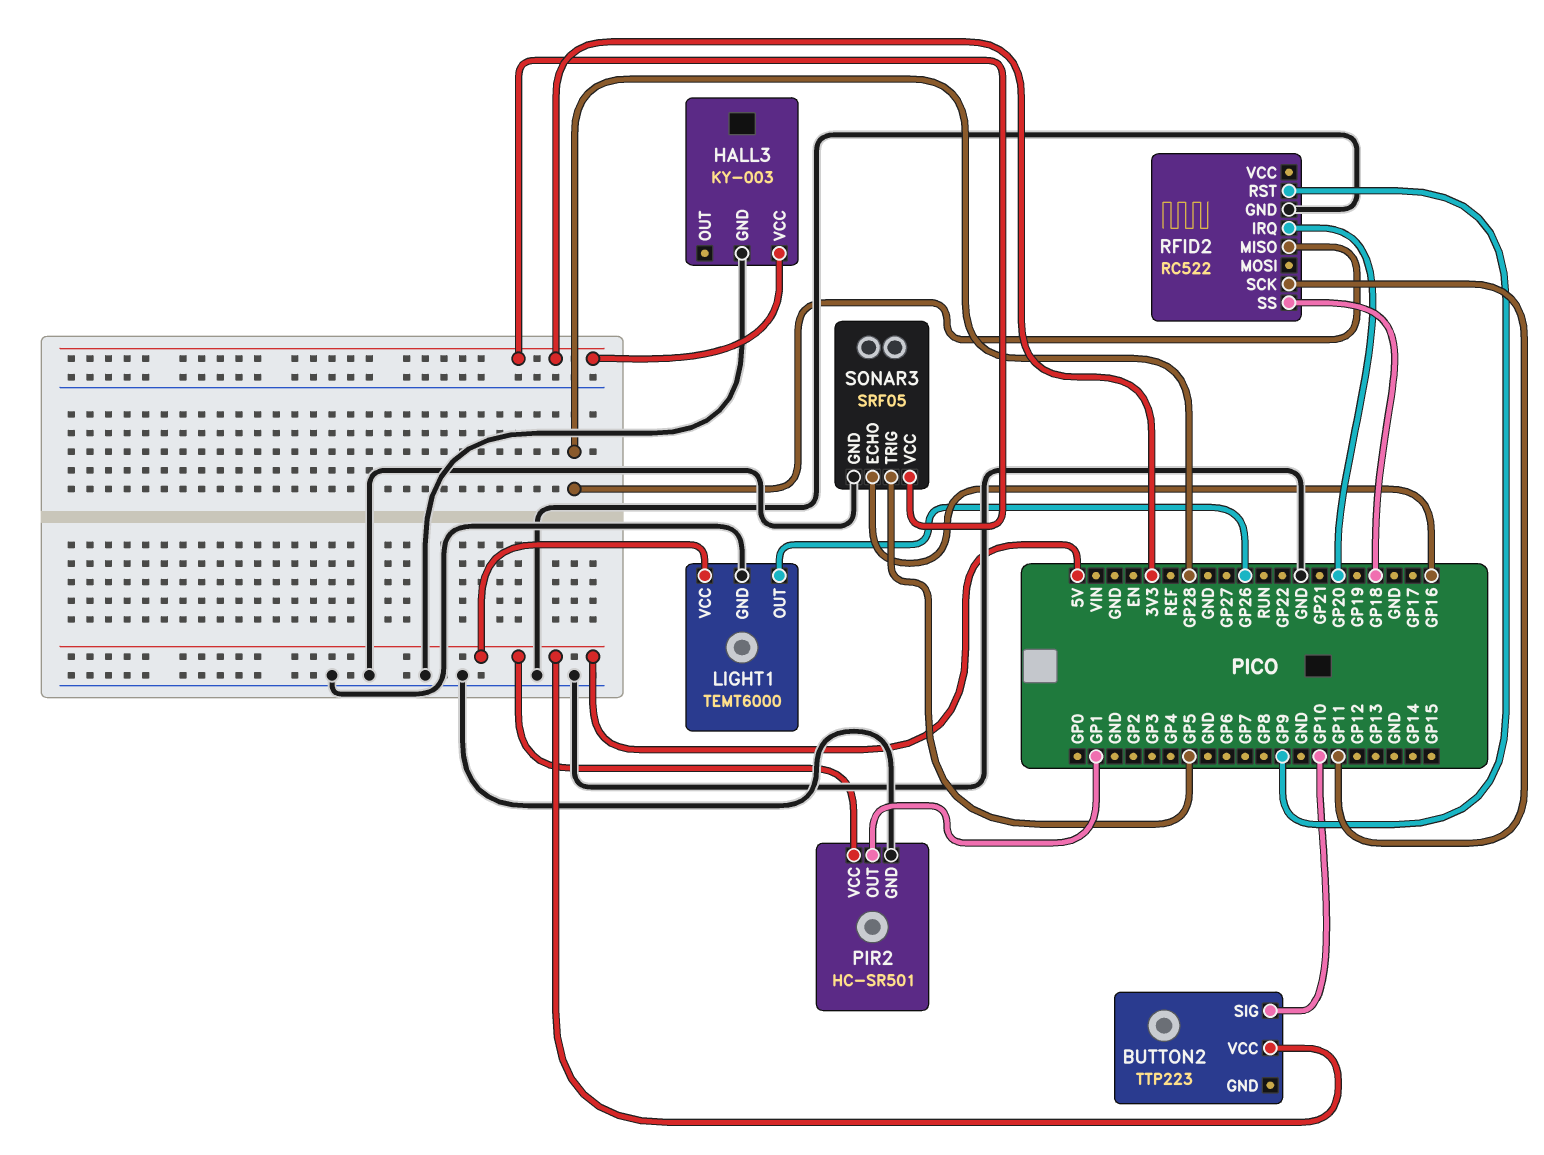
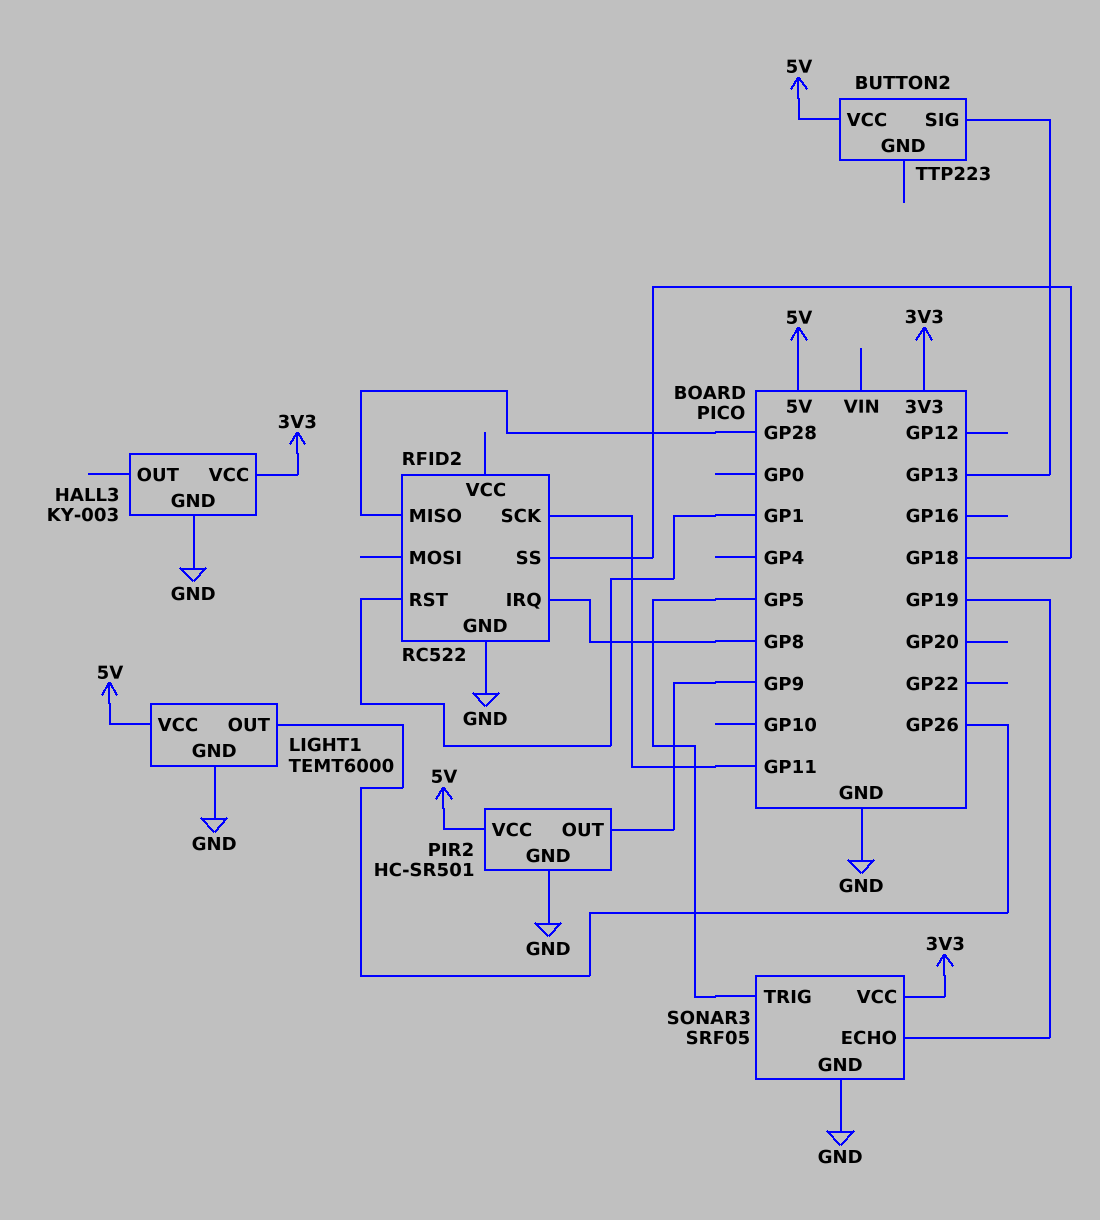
BUTTON2 pin SIG: GP10 -> GP13
PIR2 pin OUT: GP1 -> GP9
RFID2 pin IRQ: GP20 -> GP8
RFID2 pin RST: GP9 -> GP1
SONAR3 pin ECHO: GP16 -> GP19

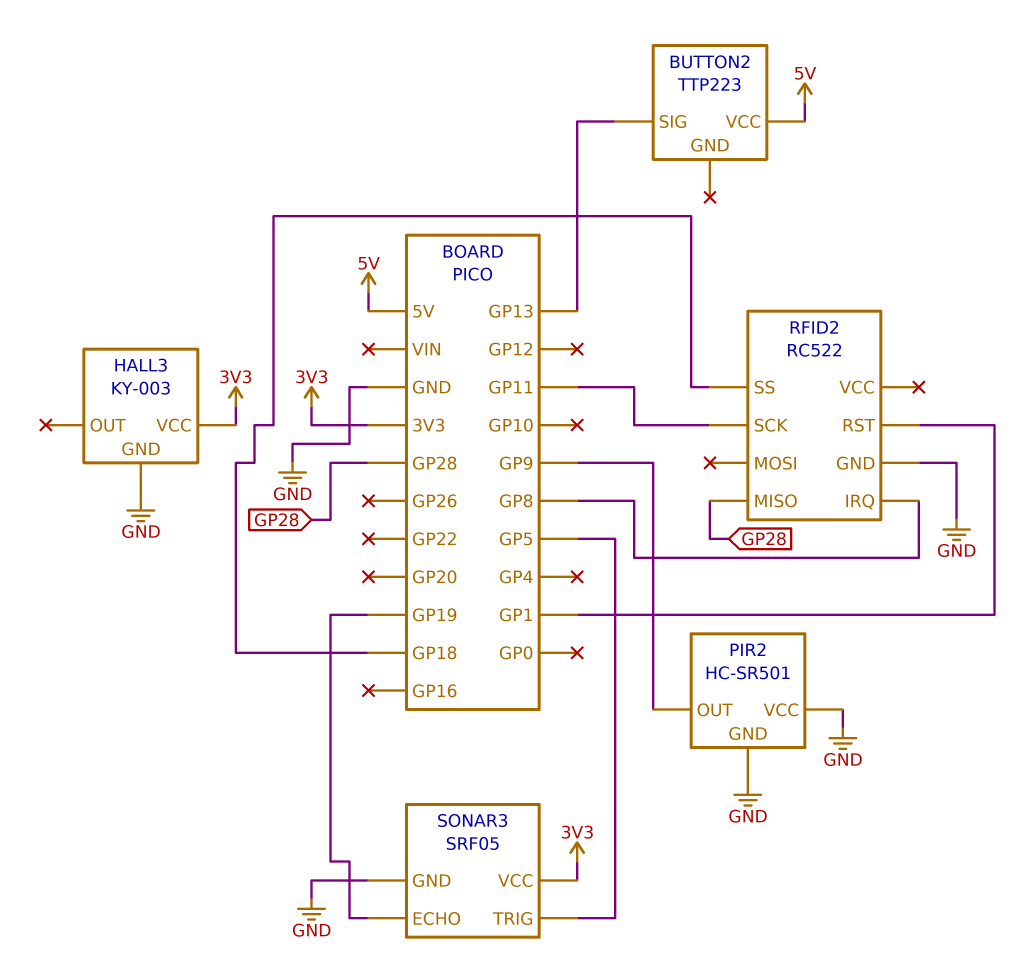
LIGHT1: TEMT6000 -> none
LIGHT1 pin GND: GND -> none
LIGHT1 pin OUT: GP26 -> none
LIGHT1 pin VCC: 5V -> none
PIR2 pin VCC: 5V -> GND

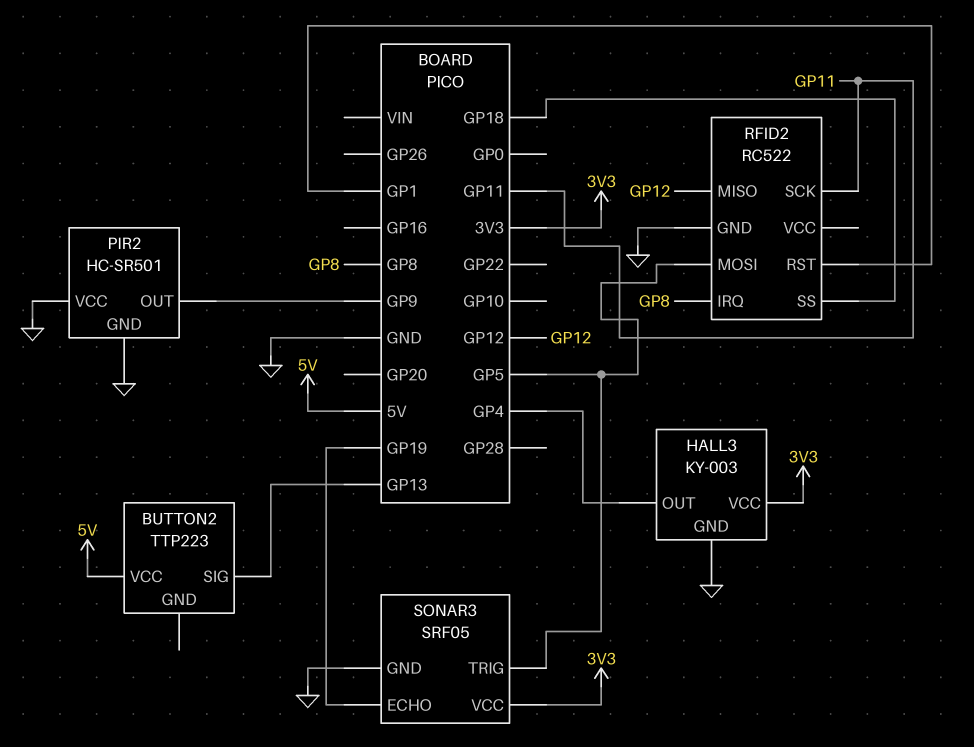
HALL3 pin OUT: none -> GP4
RFID2 pin MISO: GP28 -> GP12
RFID2 pin MOSI: none -> GP5

